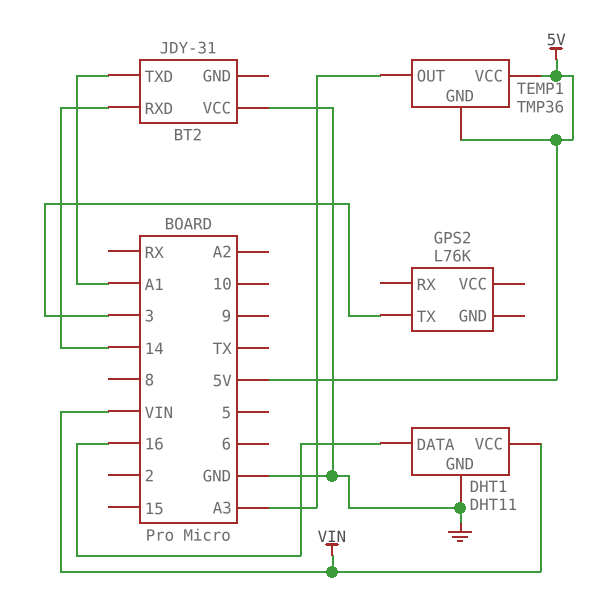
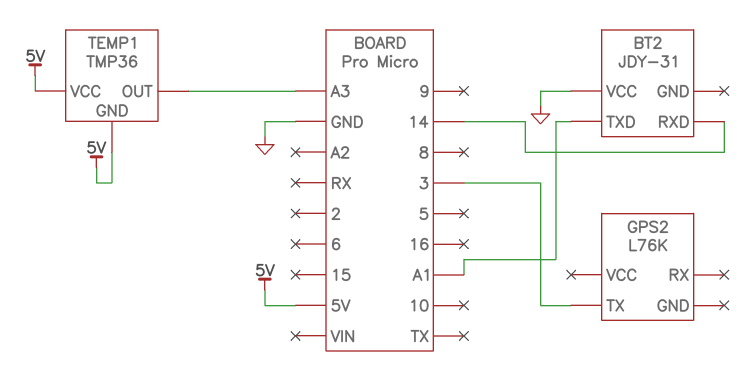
DHT1: DHT11 -> none
DHT1 pin DATA: 16 -> none
DHT1 pin GND: GND -> none
DHT1 pin VCC: VIN -> none

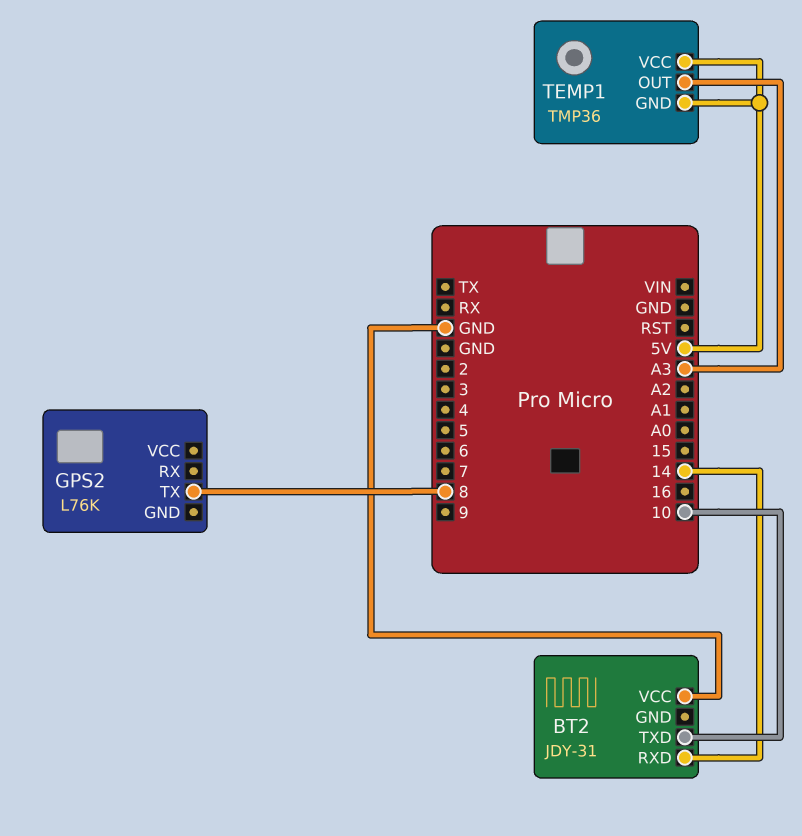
BT2 pin TXD: A1 -> 10
GPS2 pin TX: 3 -> 8

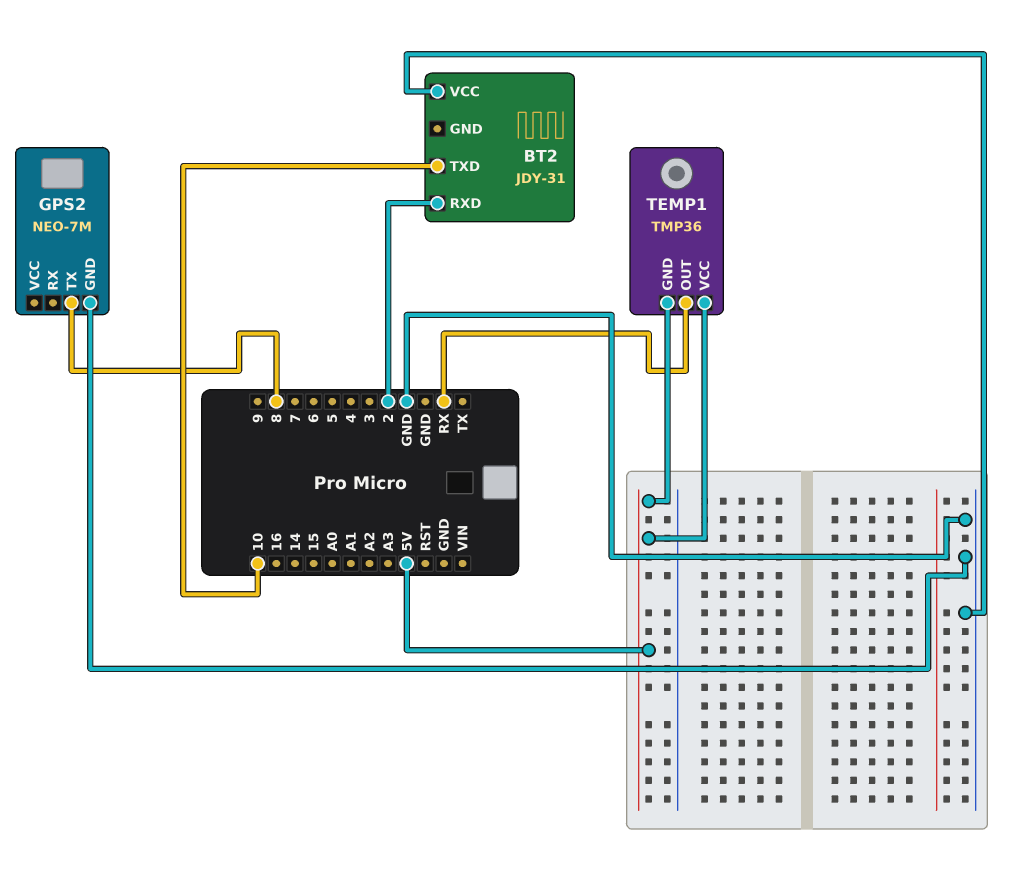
BT2 pin RXD: 14 -> 2
GPS2: L76K -> NEO-7M
GPS2 pin GND: none -> GND
TEMP1 pin OUT: A3 -> RX

